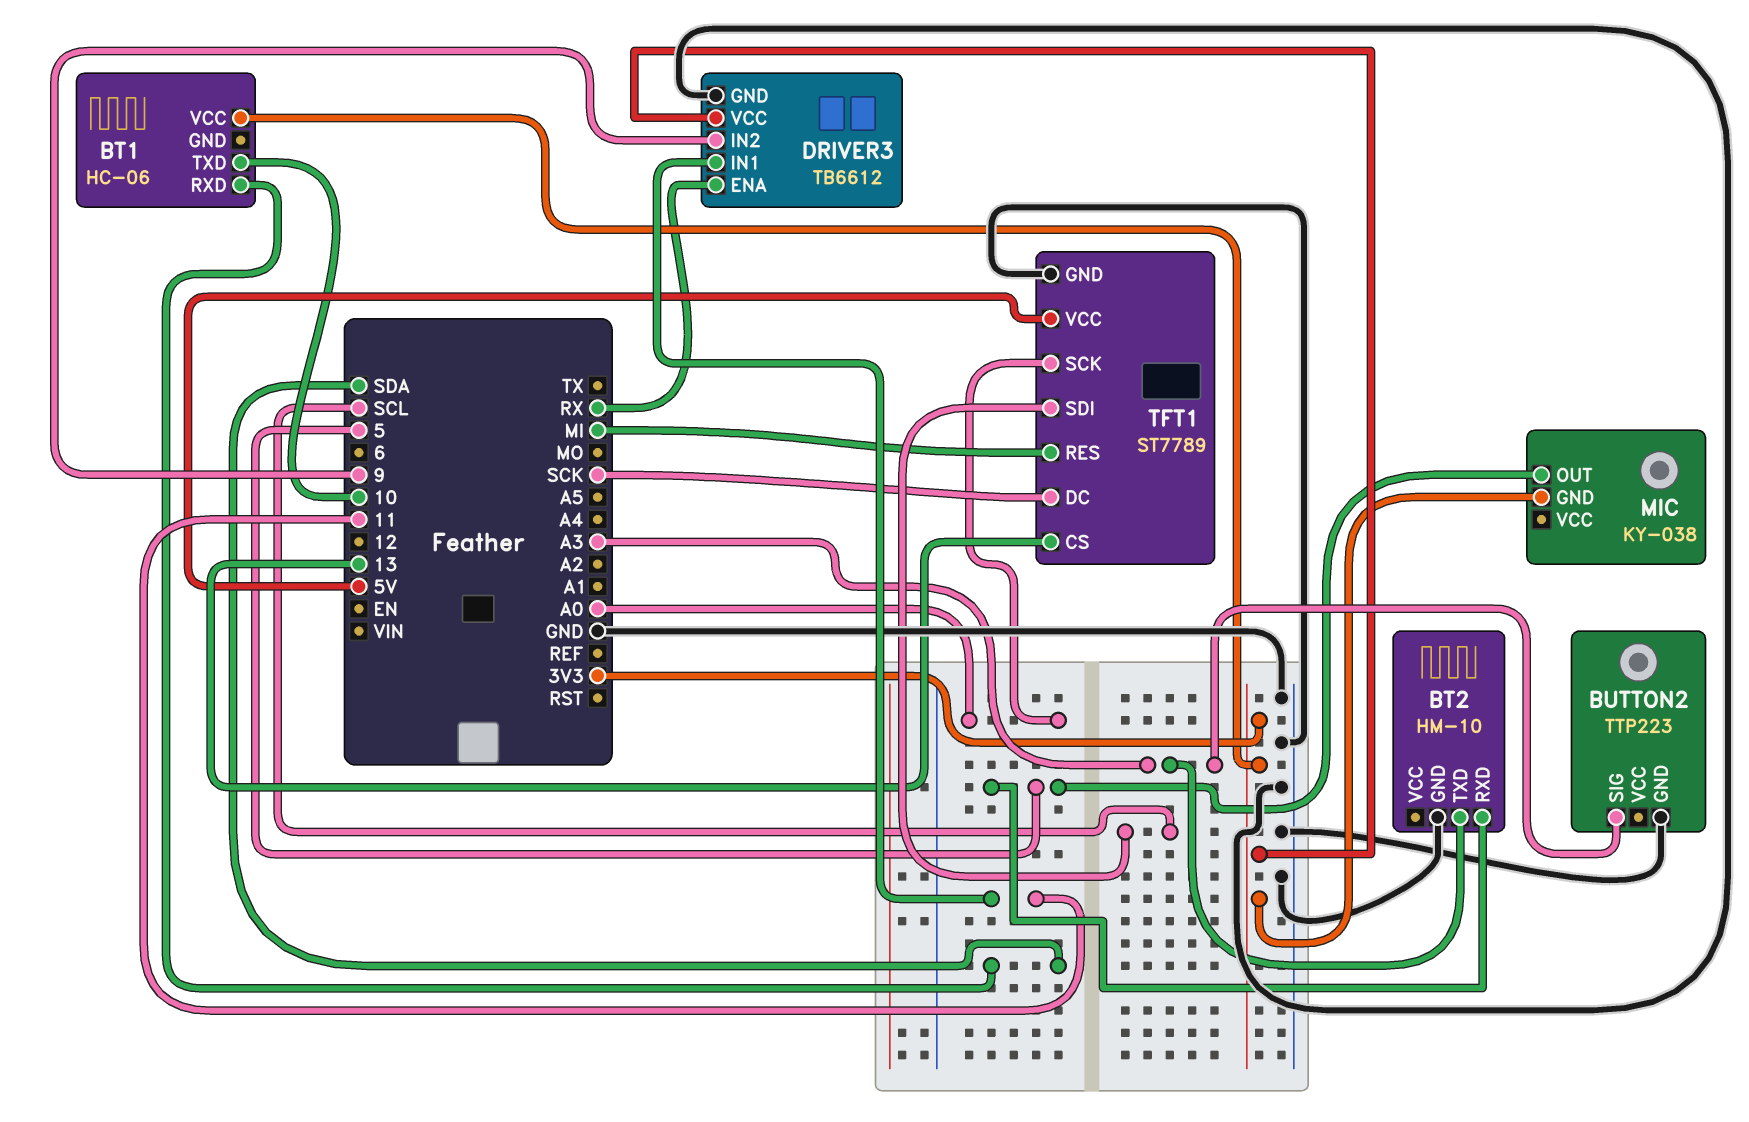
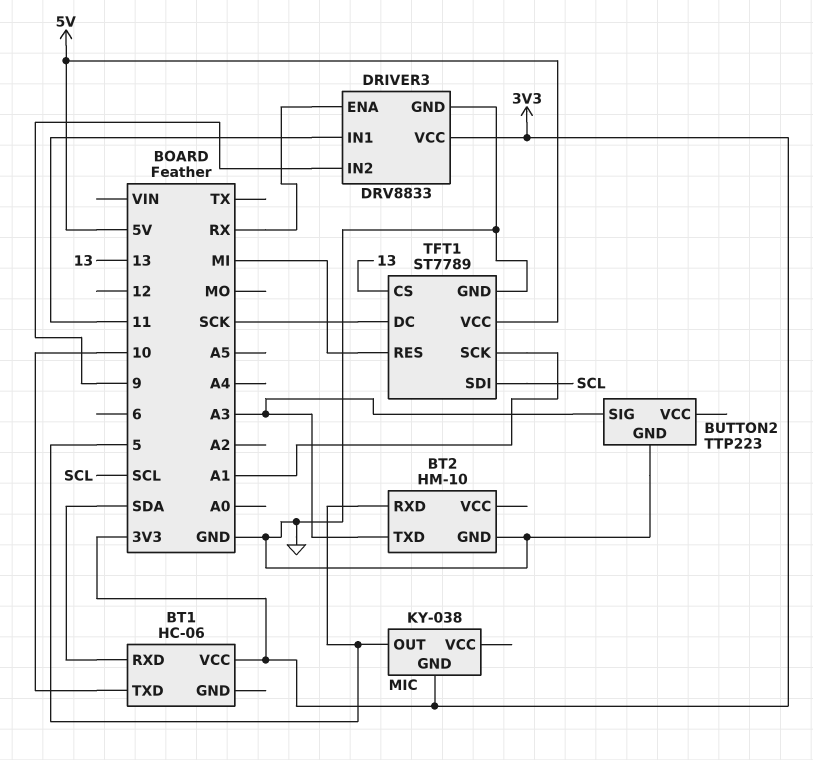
DRIVER3: TB6612 -> DRV8833
TFT1 pin SCK: A0 -> A1

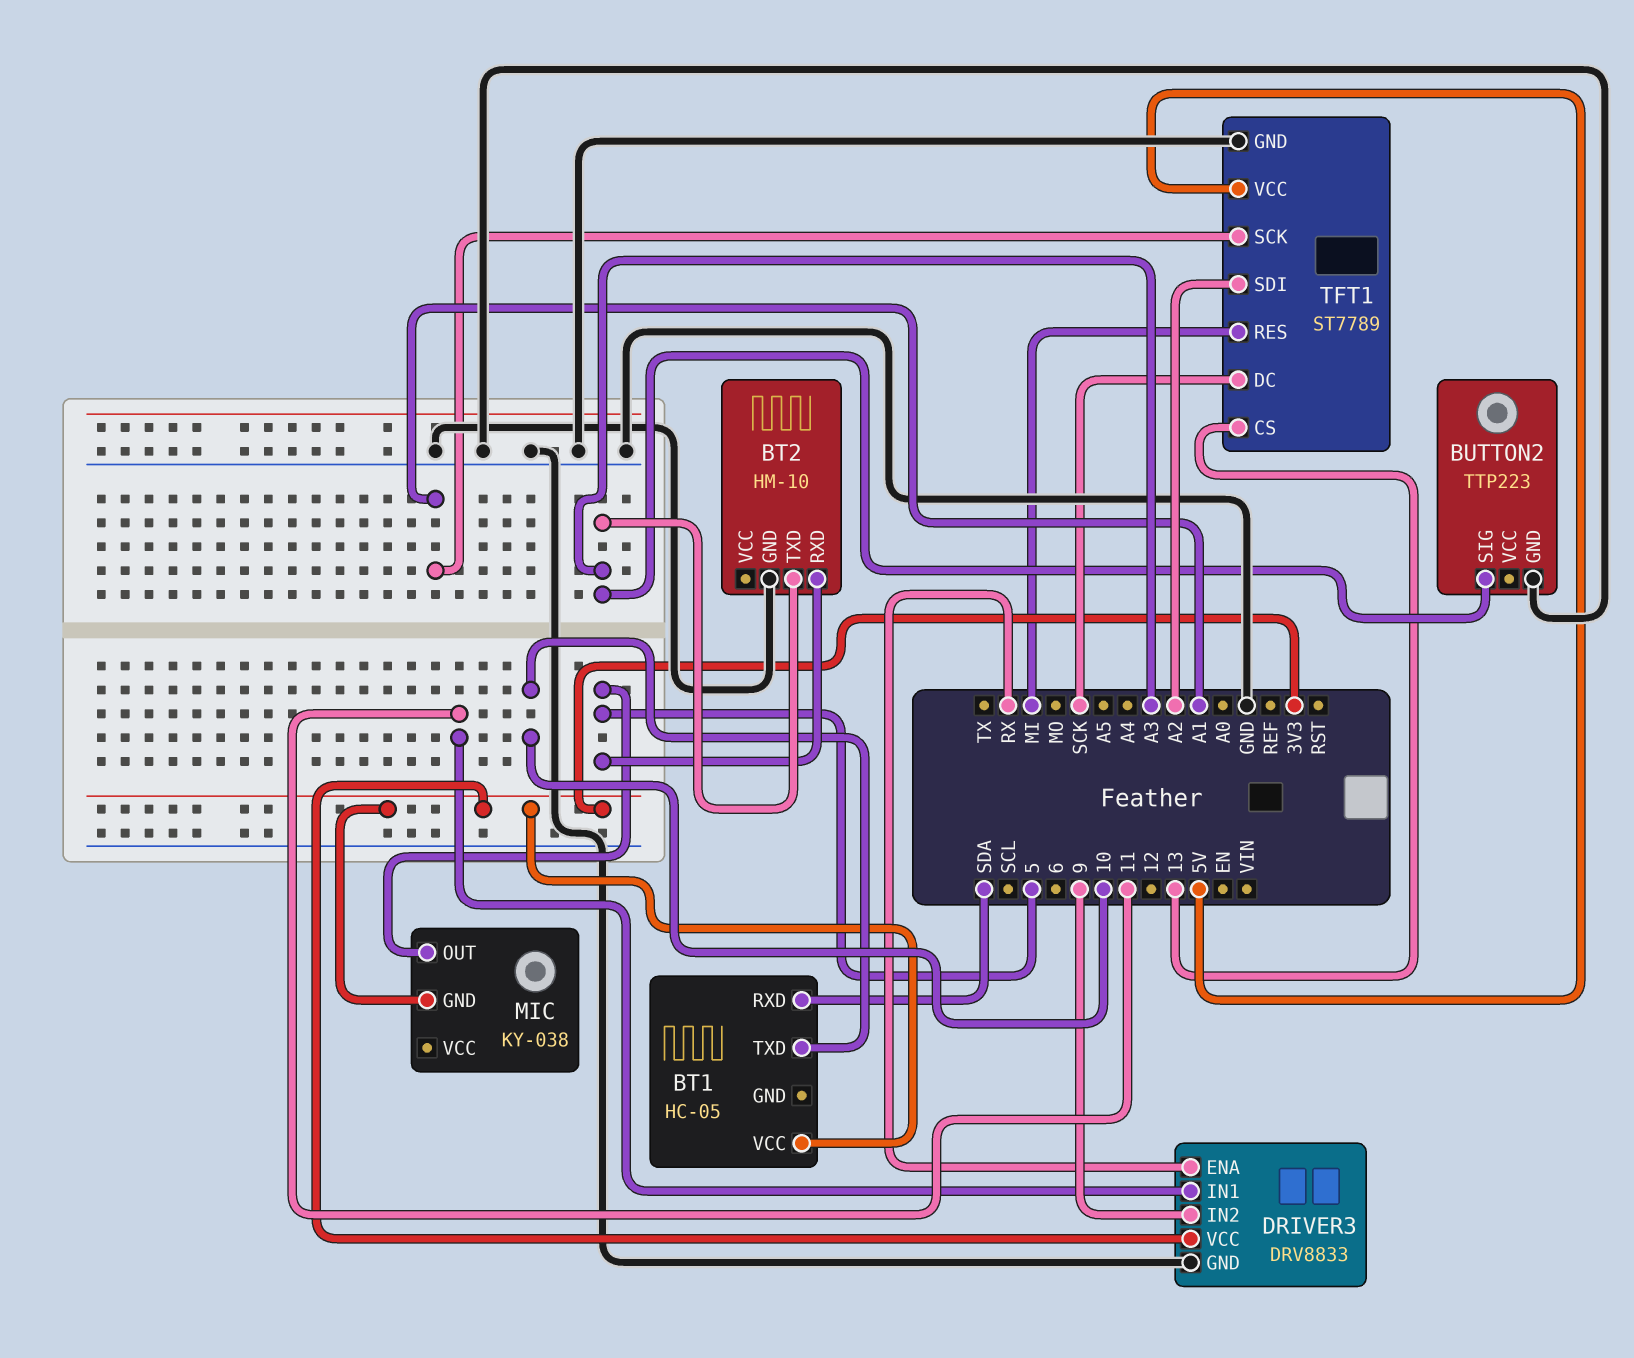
BT1: HC-06 -> HC-05
TFT1 pin SDI: SCL -> A2

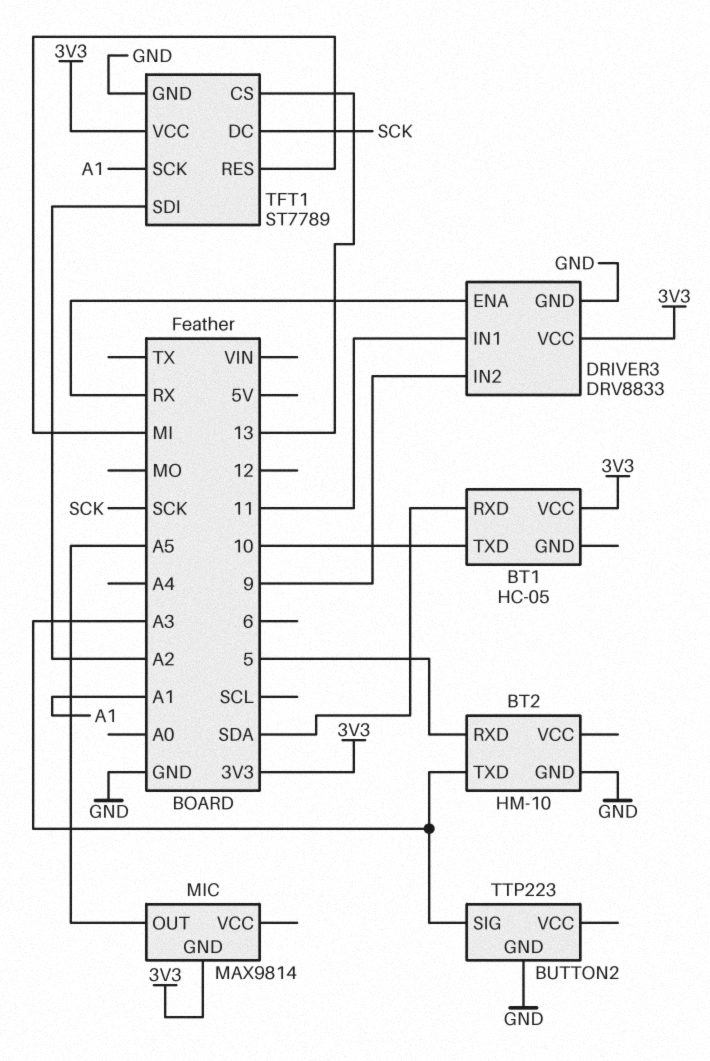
MIC: KY-038 -> MAX9814
MIC pin OUT: 5 -> A5
TFT1 pin VCC: 5V -> 3V3

